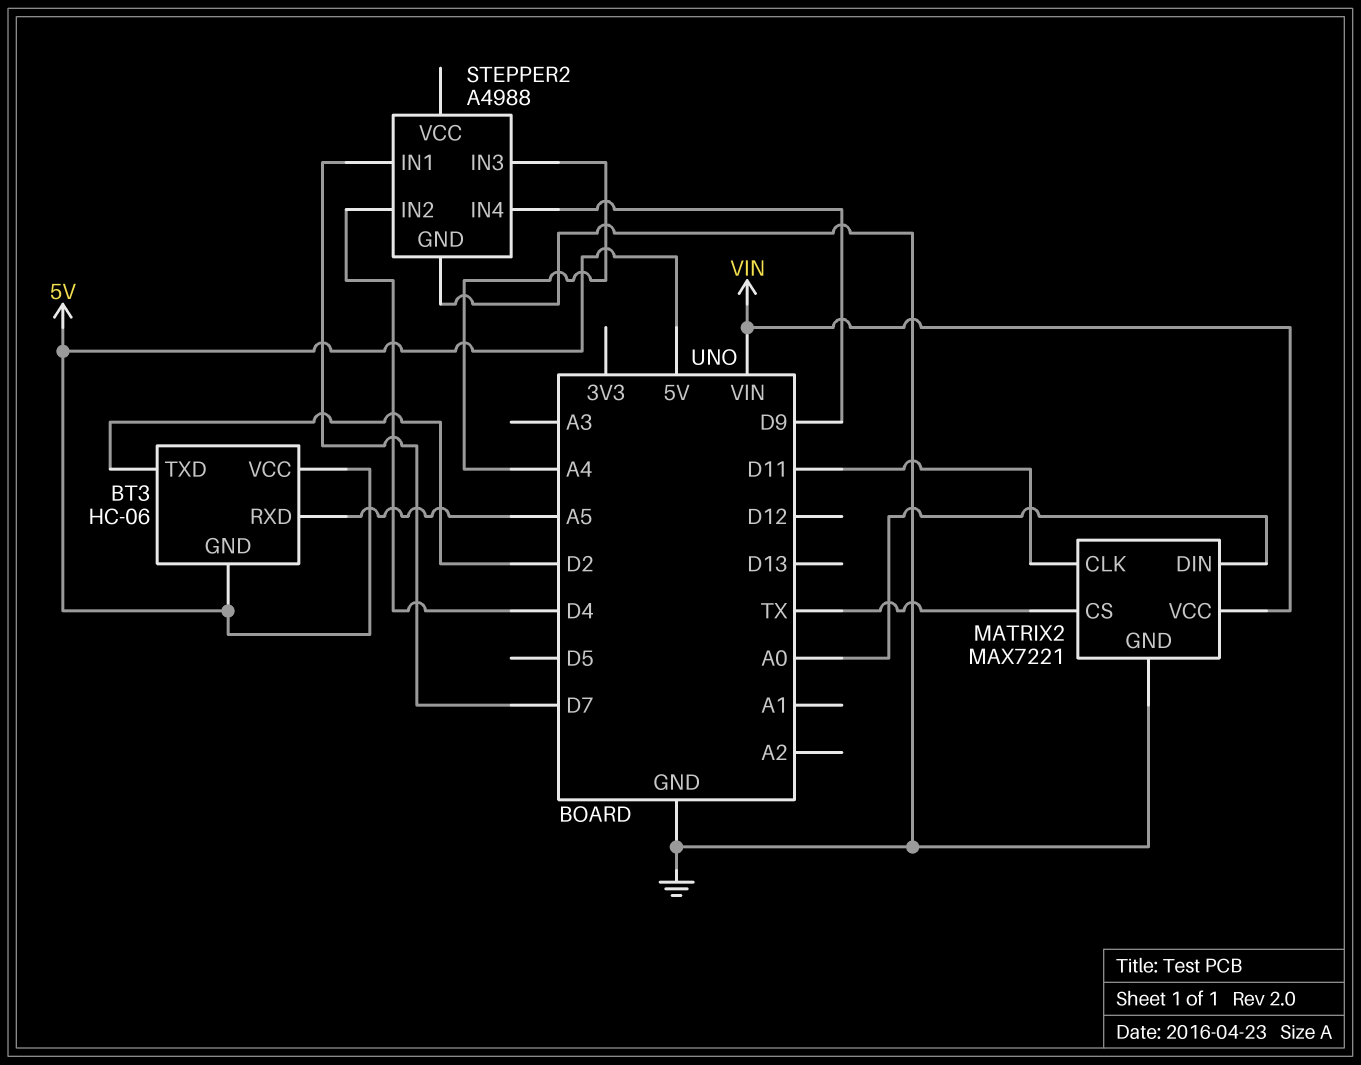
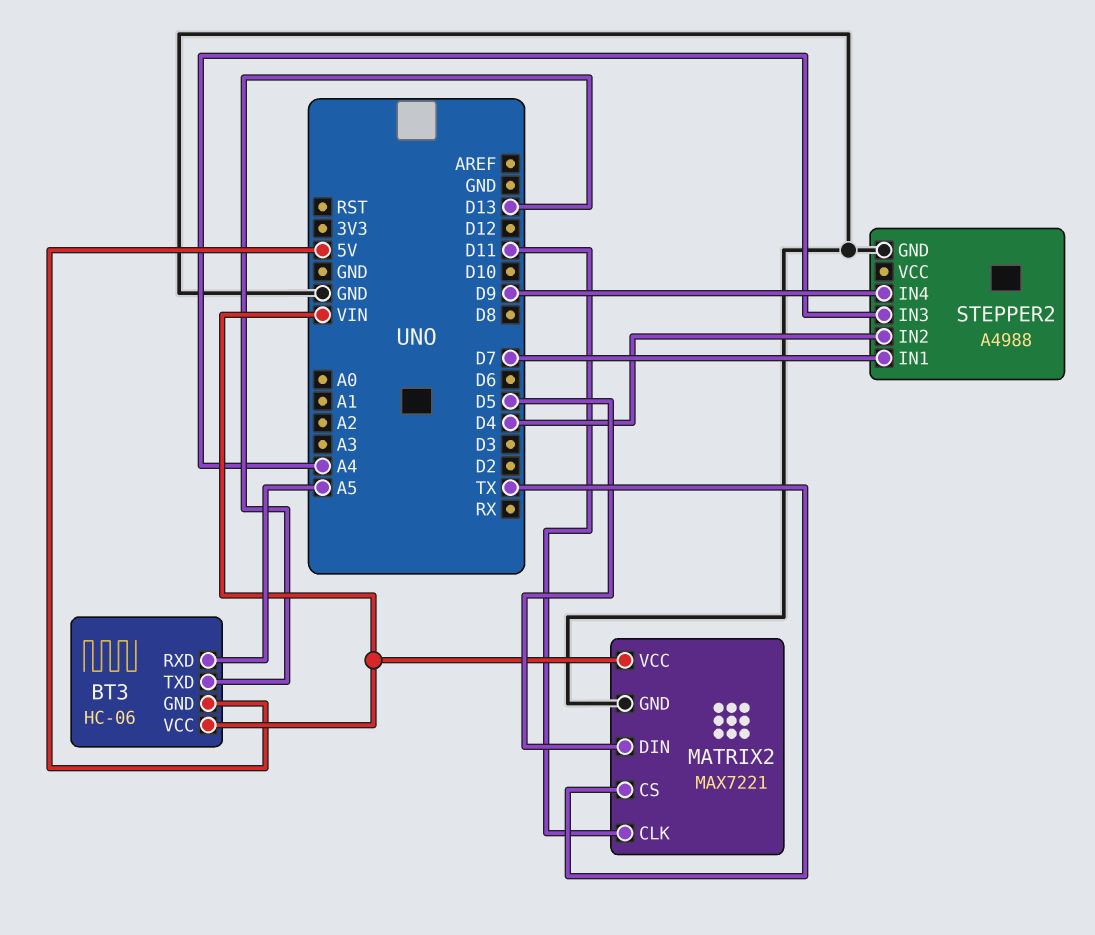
BT3 pin TXD: D2 -> D13
BT3 pin VCC: 5V -> VIN
MATRIX2 pin DIN: A0 -> D5

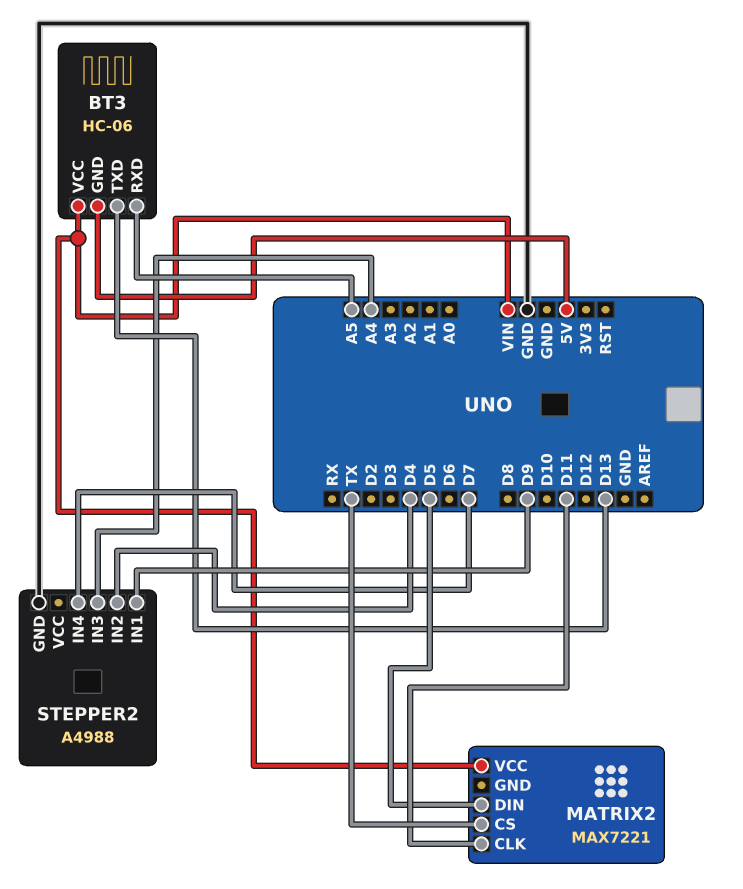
MATRIX2 pin GND: GND -> none
STEPPER2 pin IN1: D7 -> D9
STEPPER2 pin IN4: D9 -> D7

